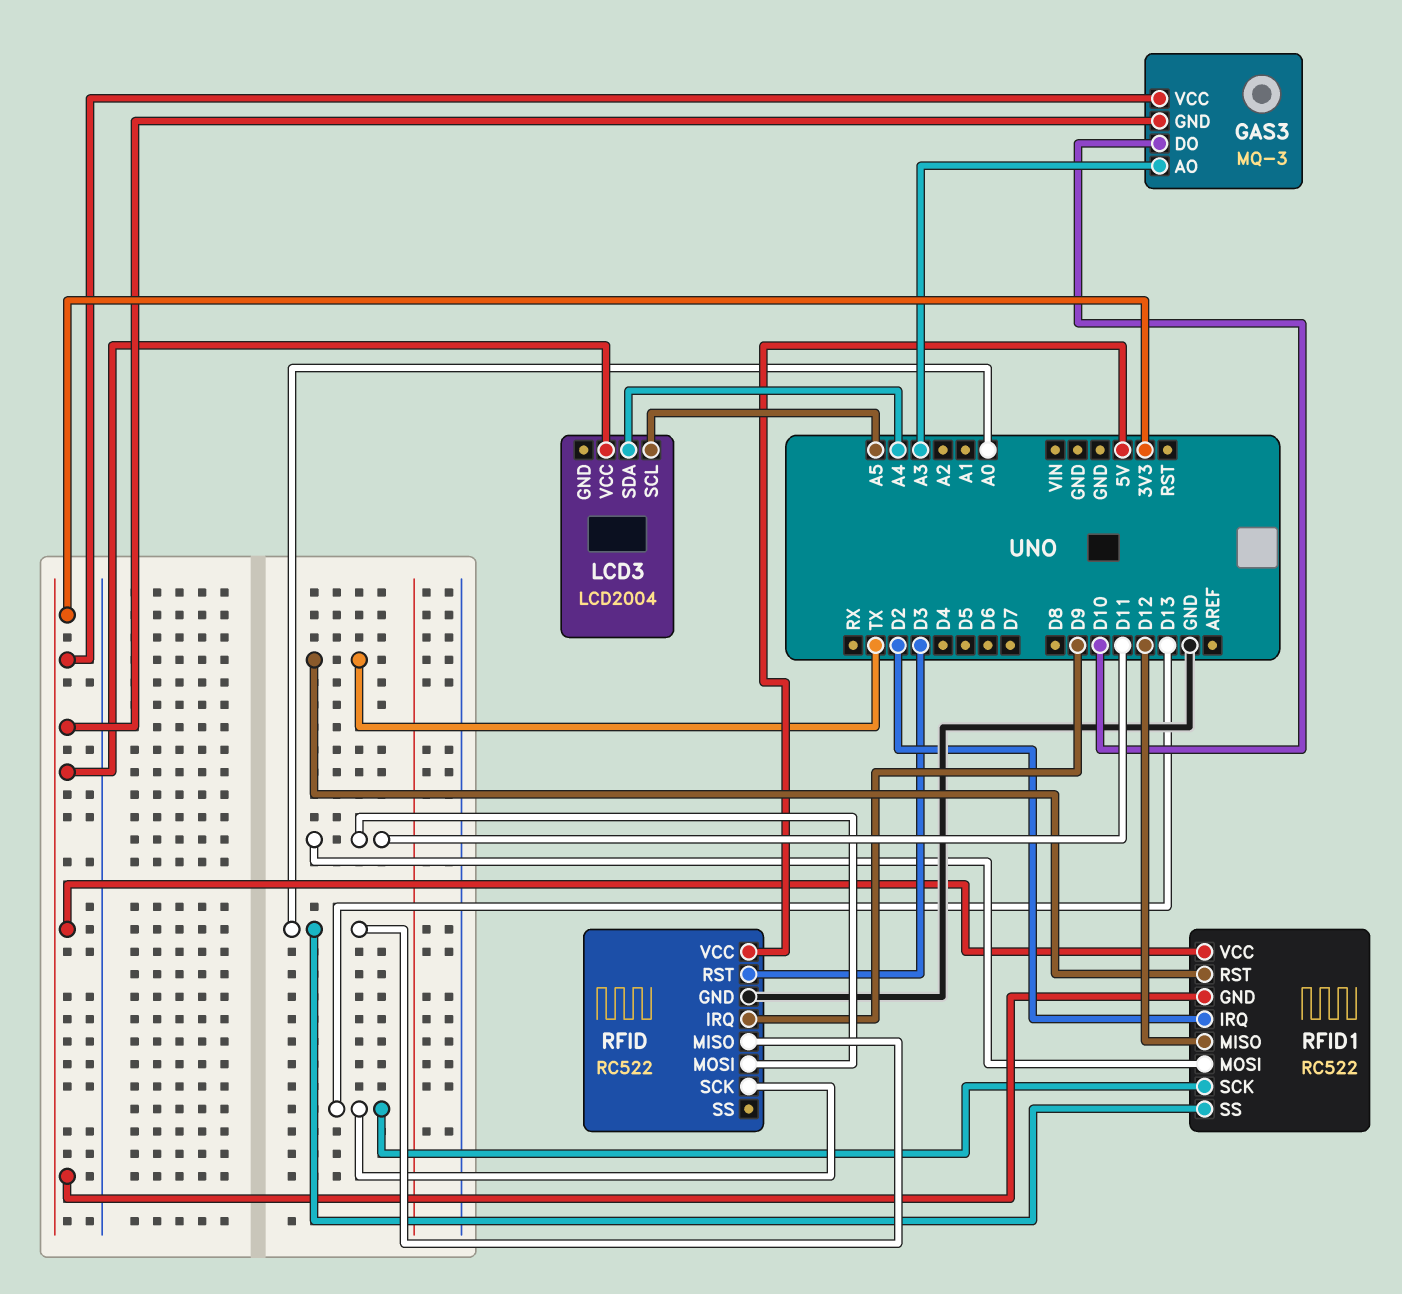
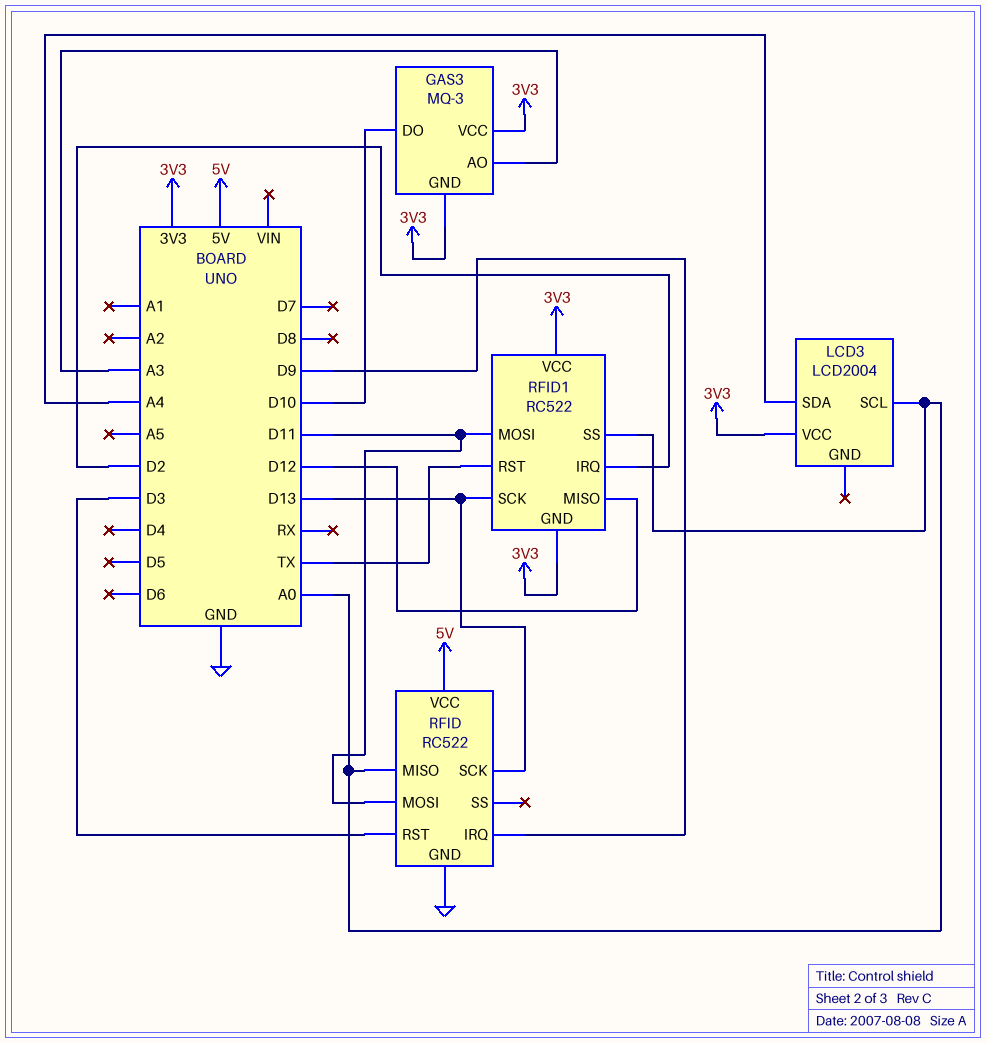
LCD3 pin SCL: A5 -> A0

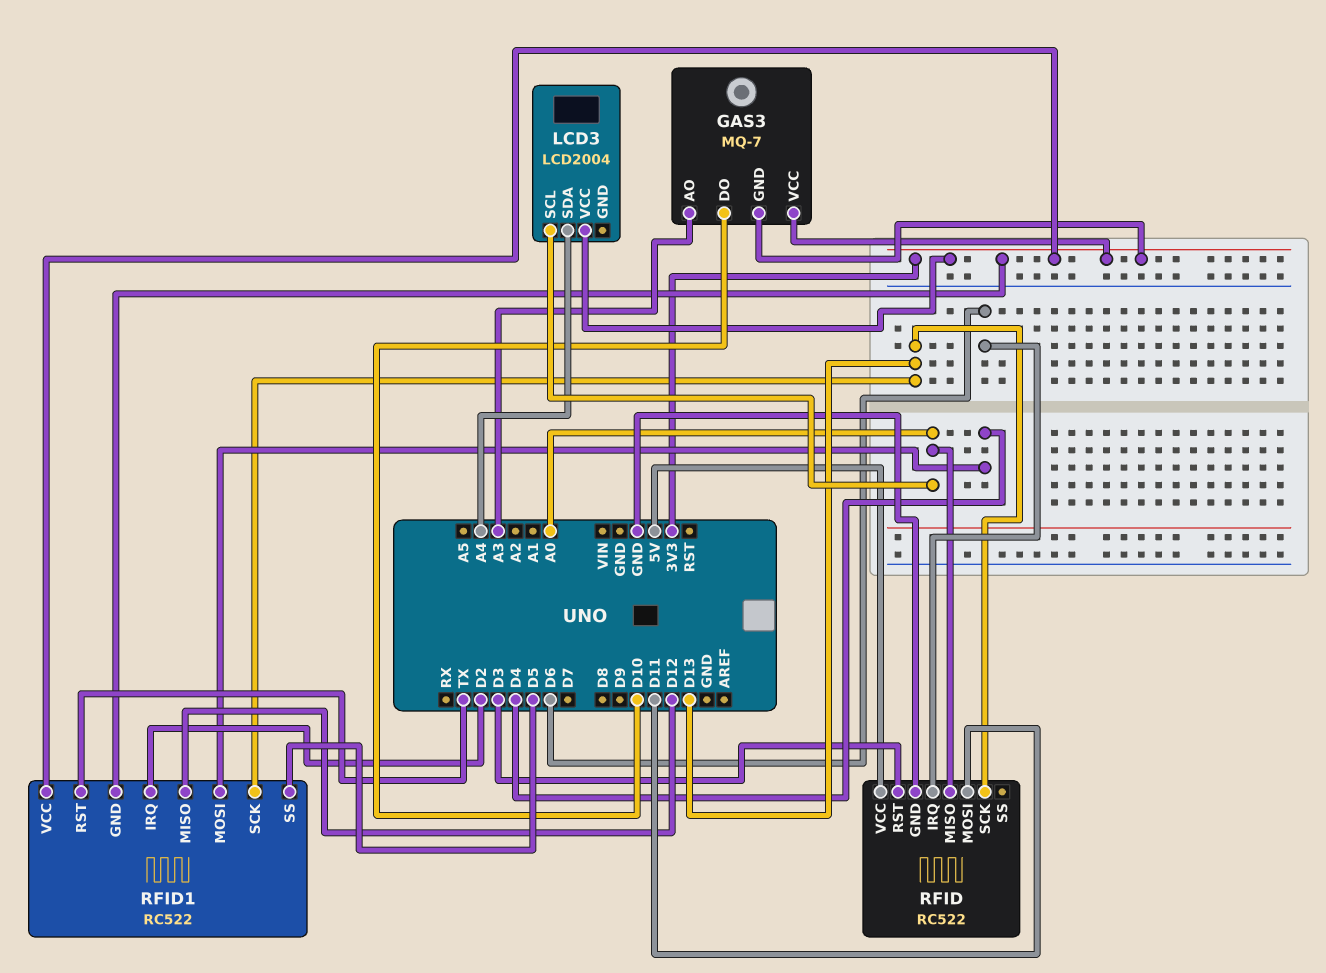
GAS3: MQ-3 -> MQ-7
RFID pin IRQ: D9 -> D6
RFID1 pin MOSI: D11 -> D4
RFID1 pin SS: A0 -> D5

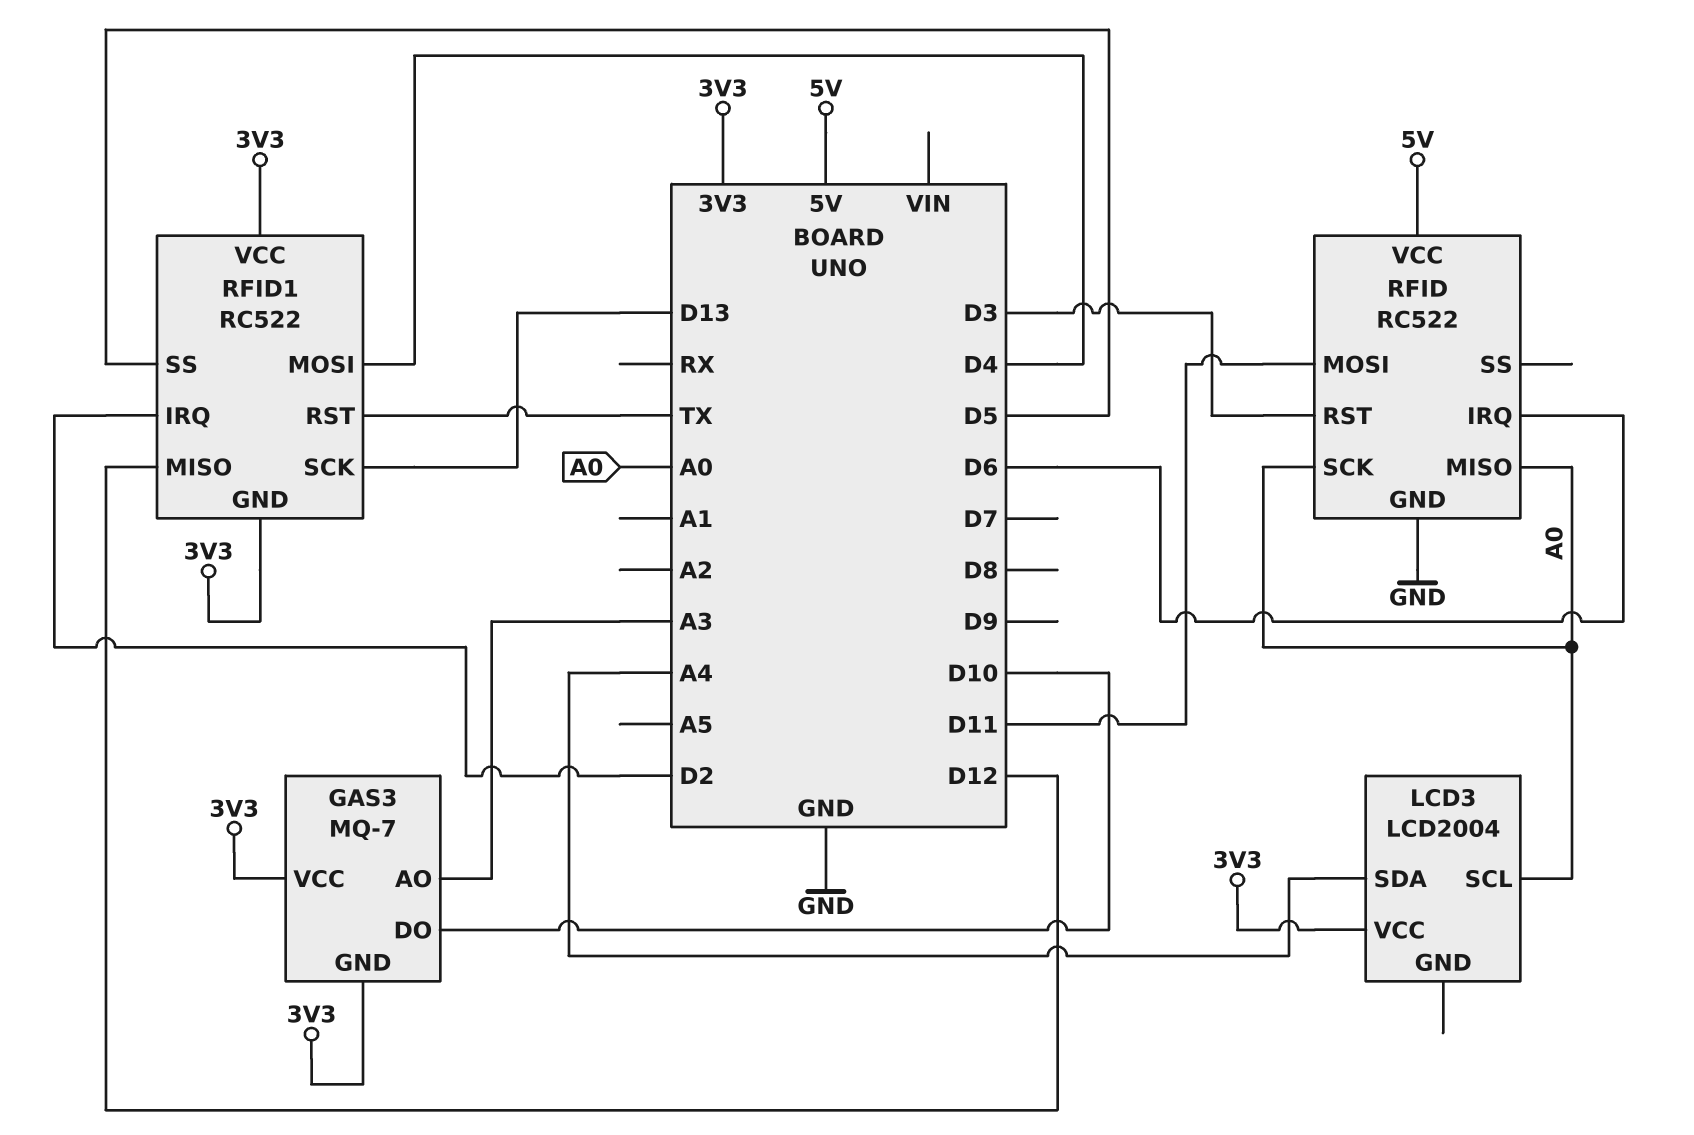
RFID pin SCK: D13 -> A0

